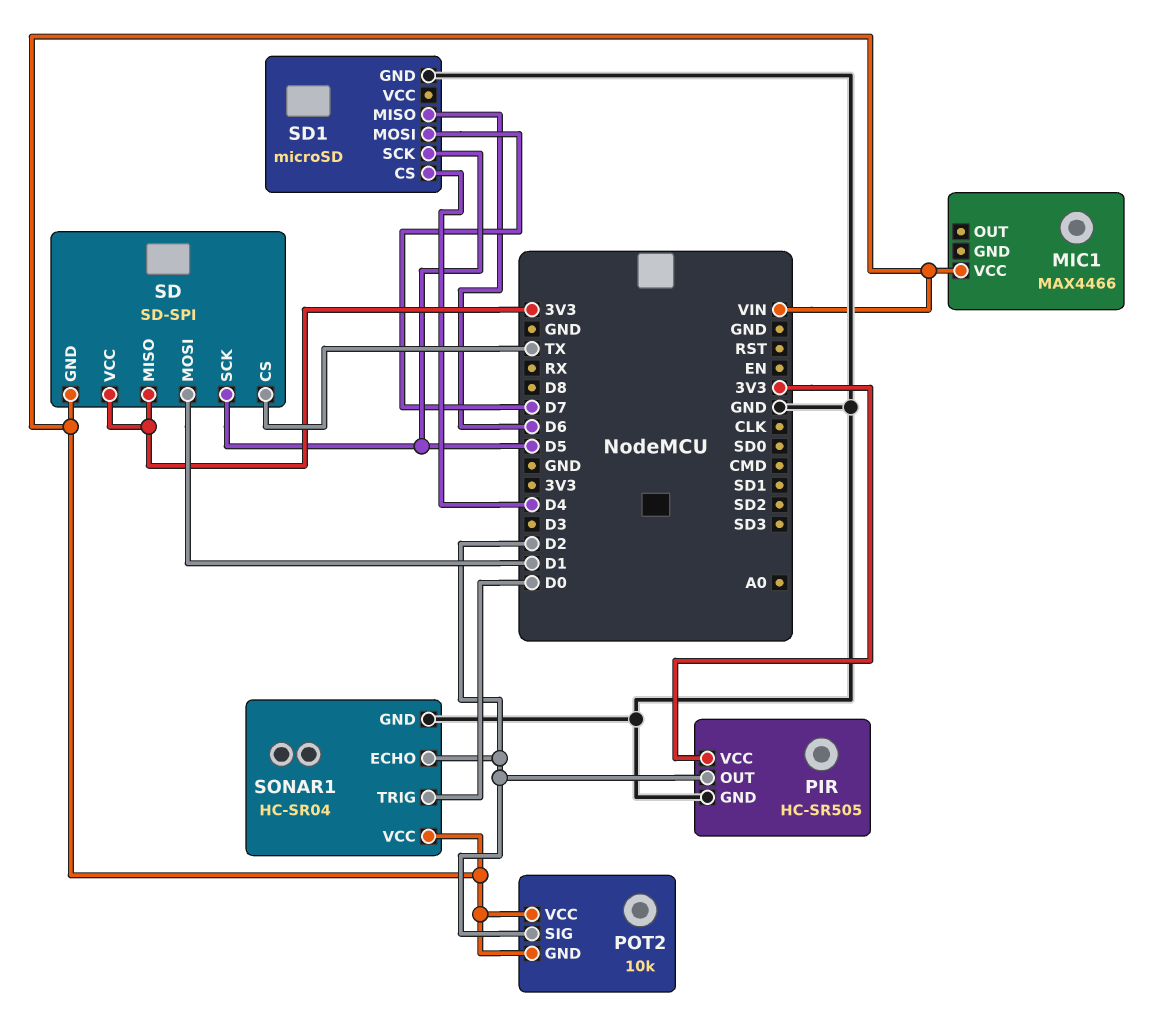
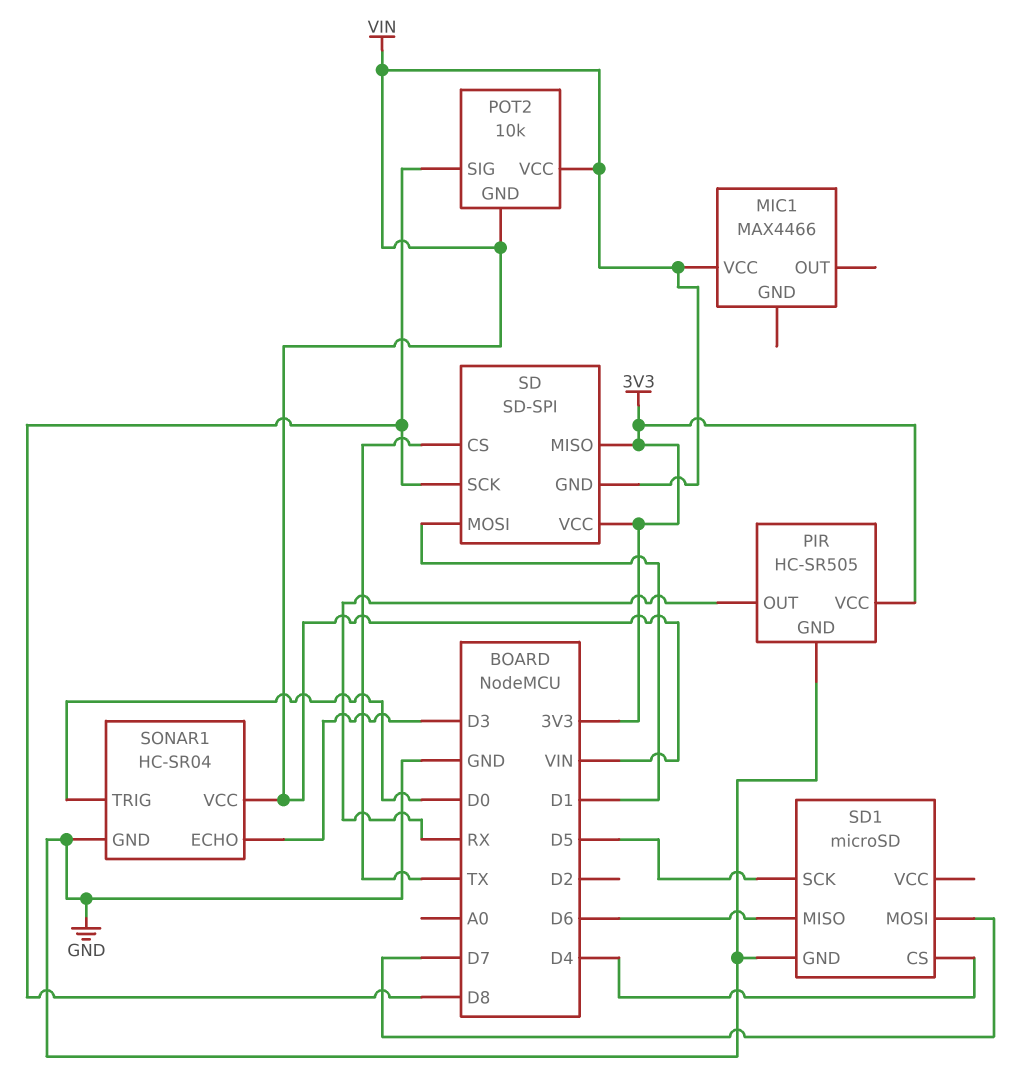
PIR pin OUT: D2 -> RX
POT2 pin SIG: D2 -> D8
SD pin SCK: D5 -> D8
SONAR1 pin ECHO: D2 -> D3

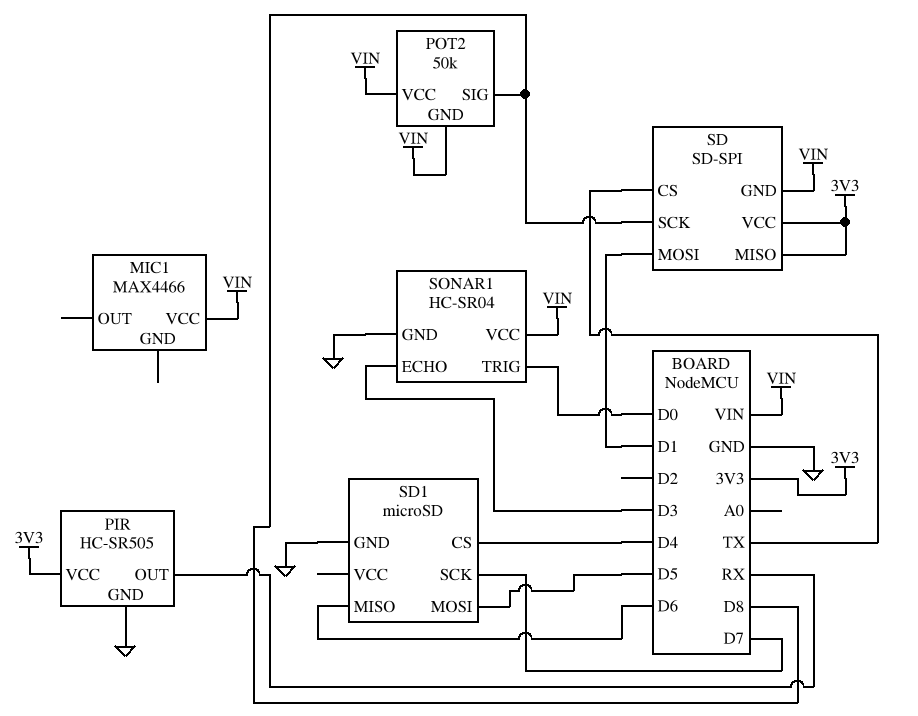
POT2: 10k -> 50k
SD1 pin MOSI: D7 -> D5
SD1 pin SCK: D5 -> D7

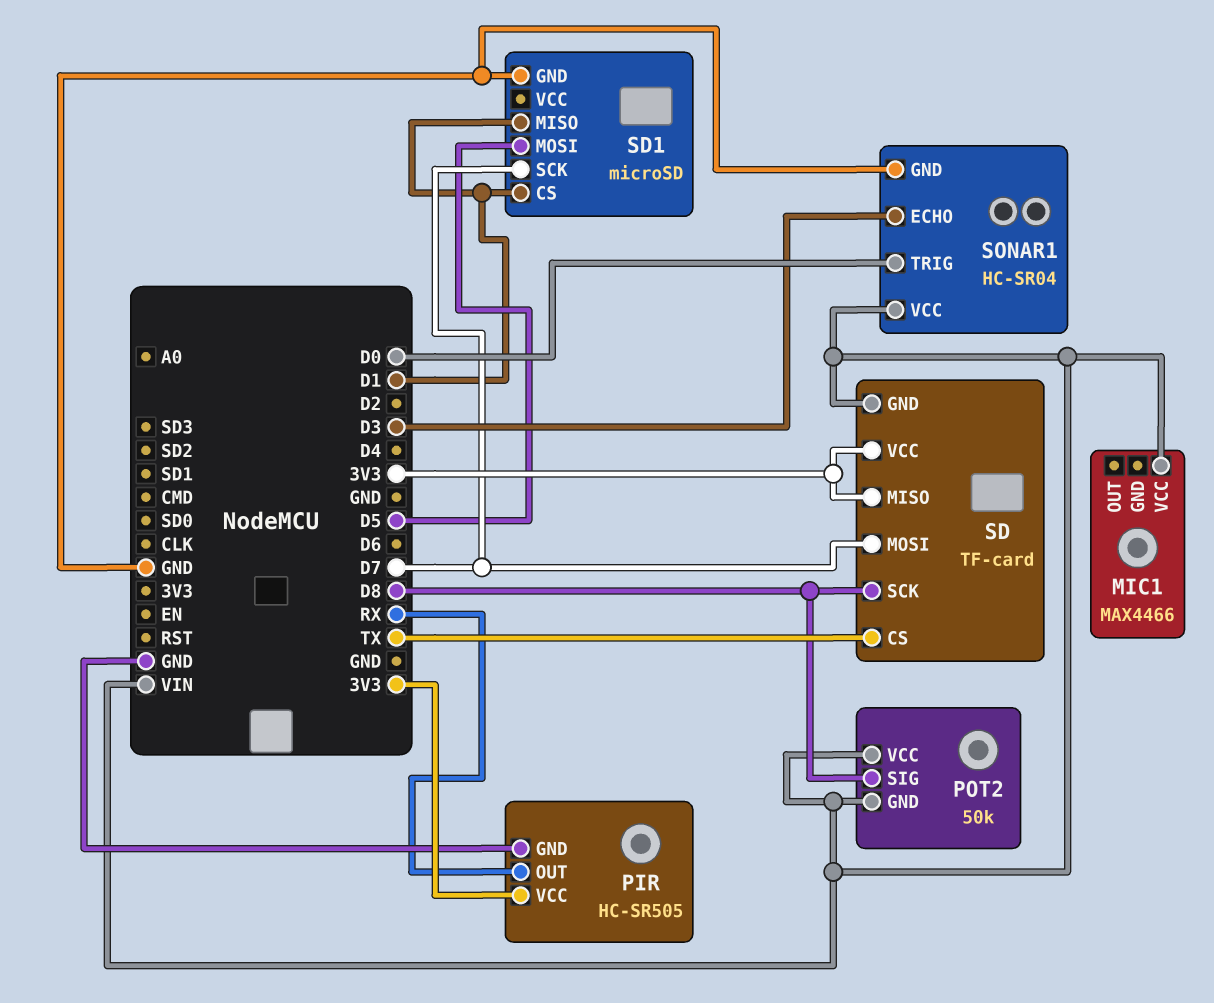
SD: SD-SPI -> TF-card
SD pin MOSI: D1 -> D7
SD1 pin CS: D4 -> D1
SD1 pin MISO: D6 -> D1

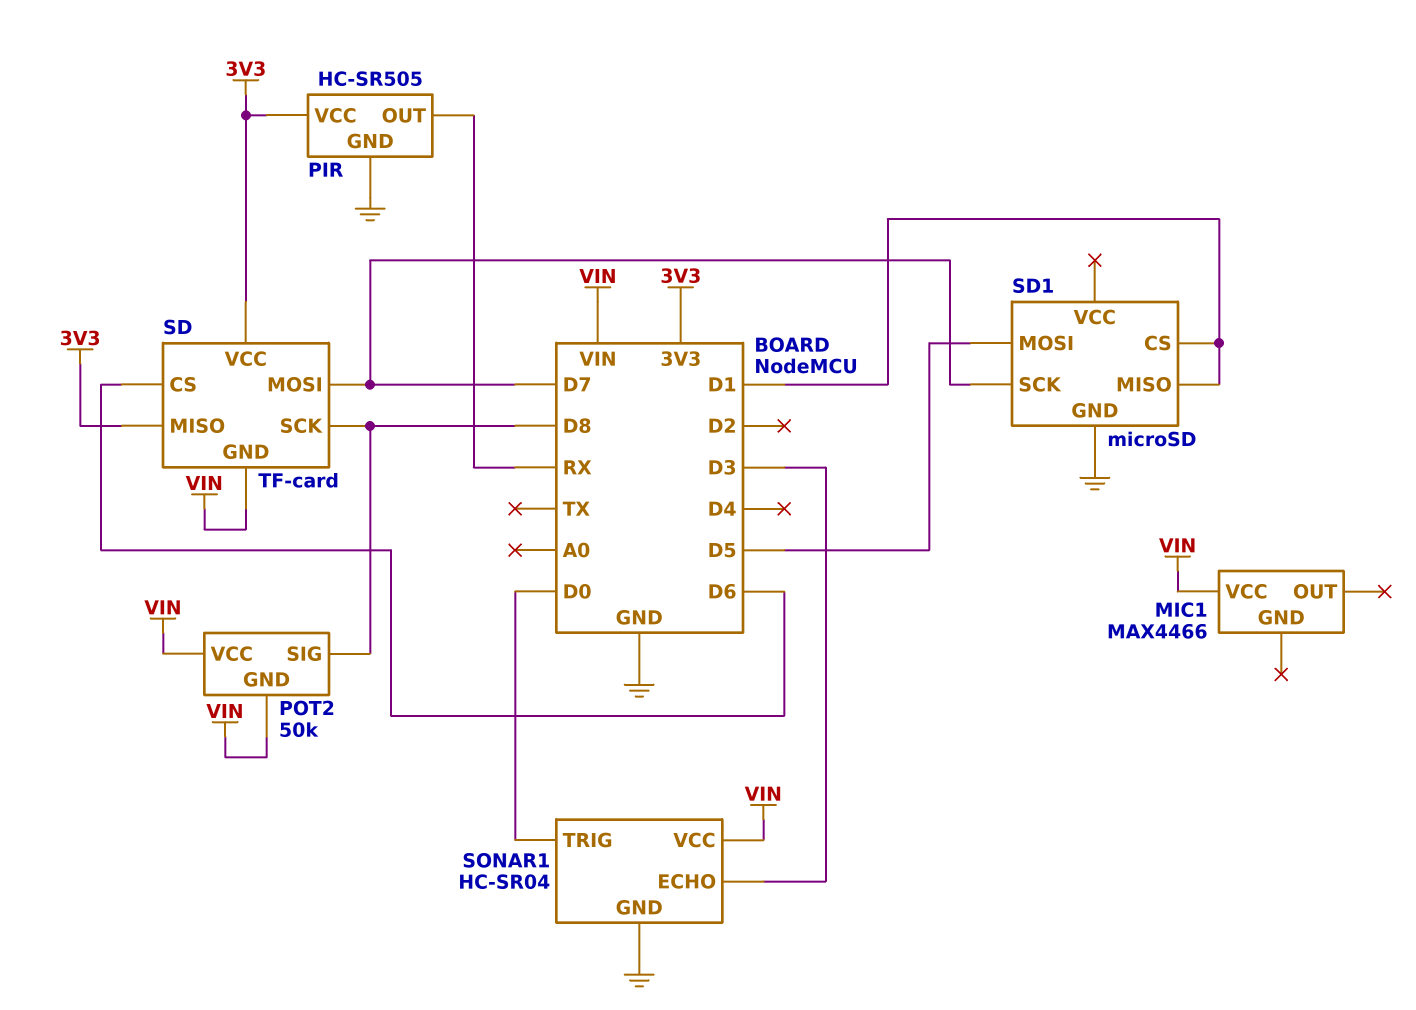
SD pin CS: TX -> D6

